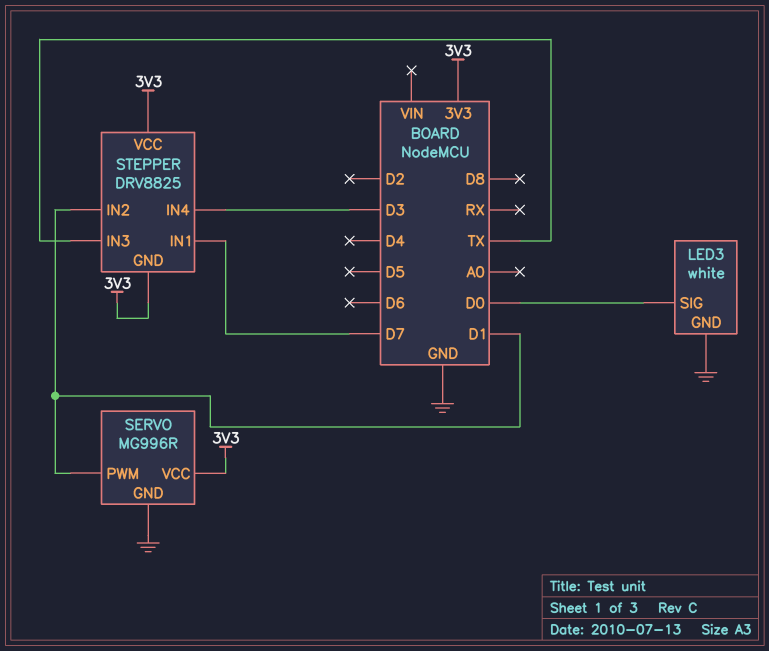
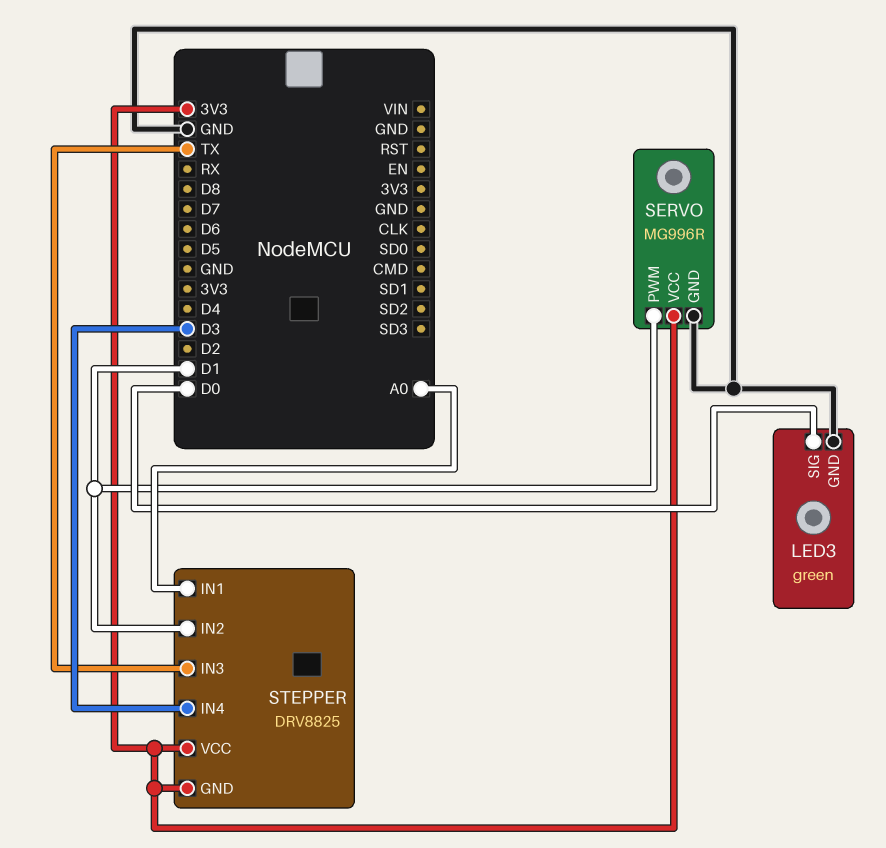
LED3: white -> green
STEPPER pin IN1: D7 -> A0

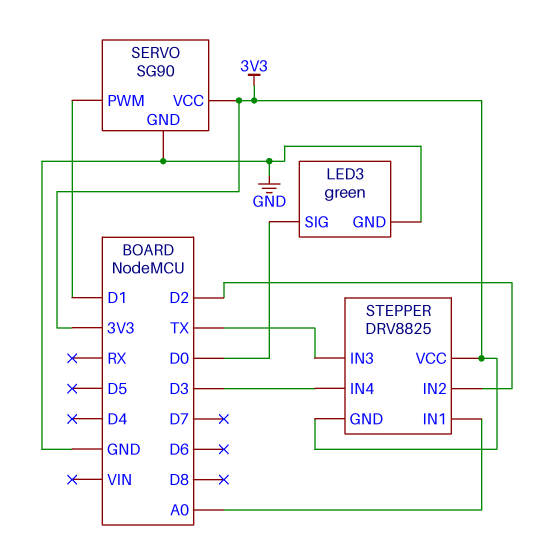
SERVO: MG996R -> SG90
STEPPER pin IN2: D1 -> D2

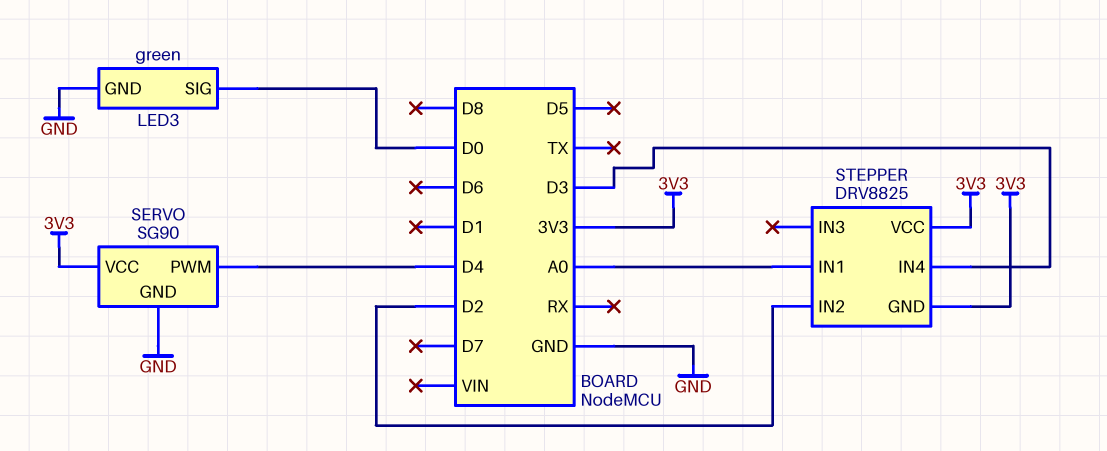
SERVO pin PWM: D1 -> D4
STEPPER pin IN3: TX -> none

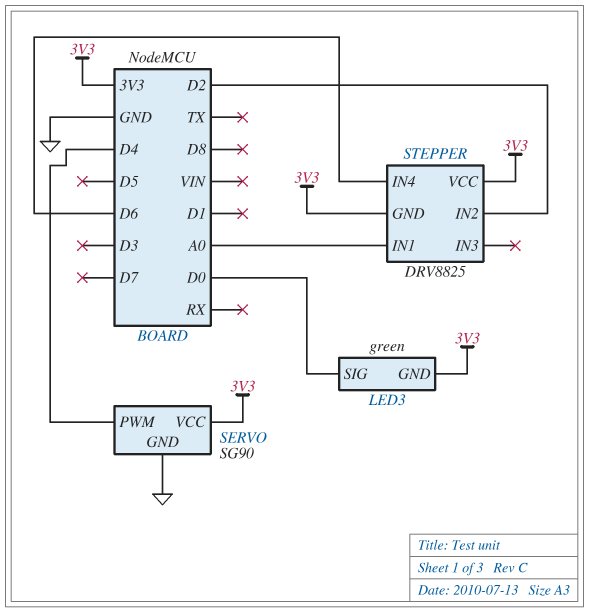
LED3 pin GND: GND -> 3V3
STEPPER pin IN4: D3 -> D6

